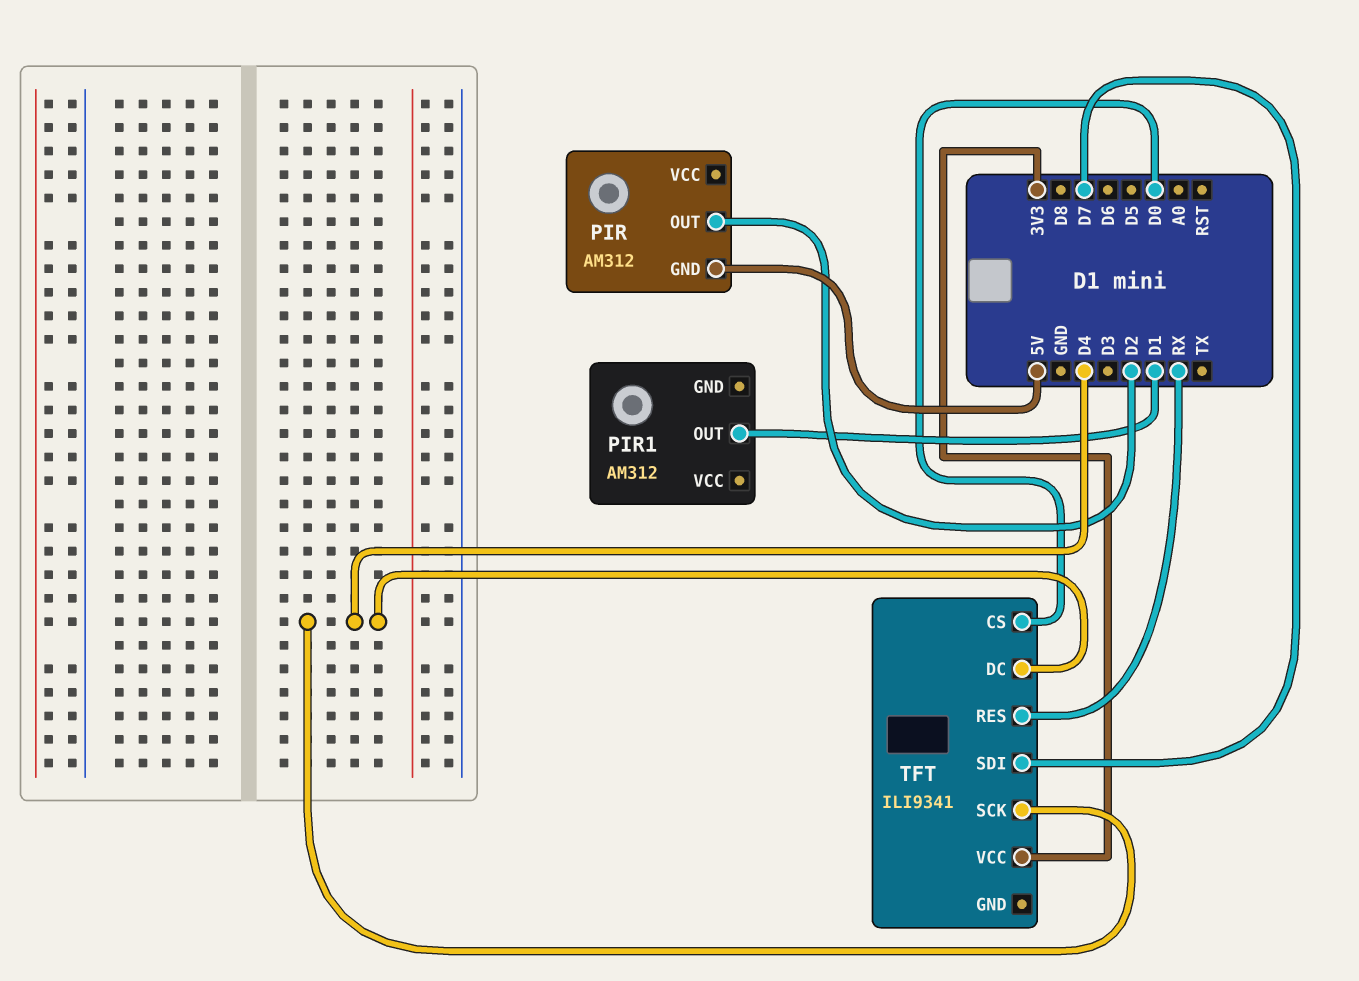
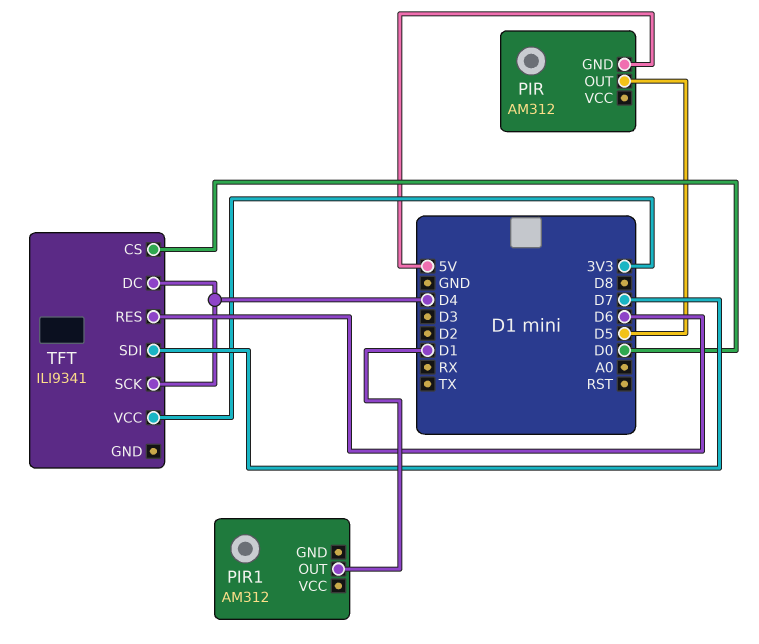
PIR pin OUT: D2 -> D5
TFT pin RES: RX -> D6

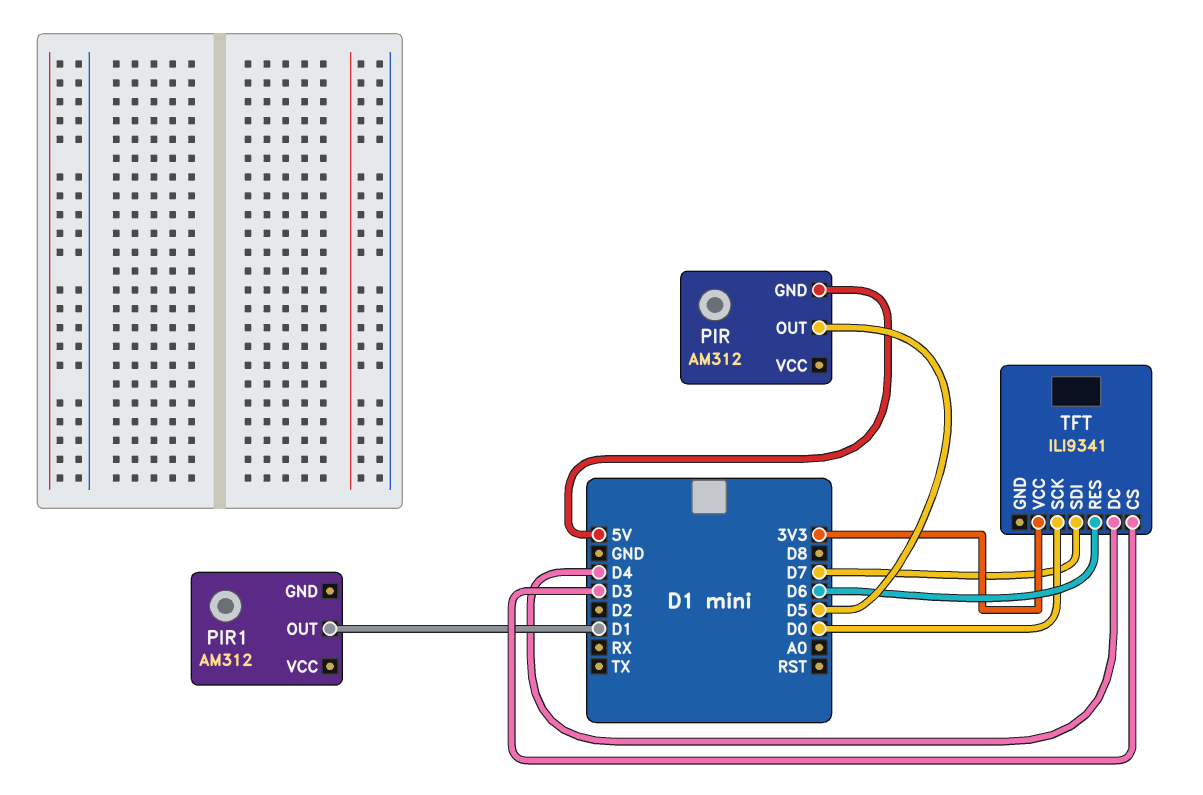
TFT pin CS: D0 -> D3
TFT pin SCK: D4 -> D0

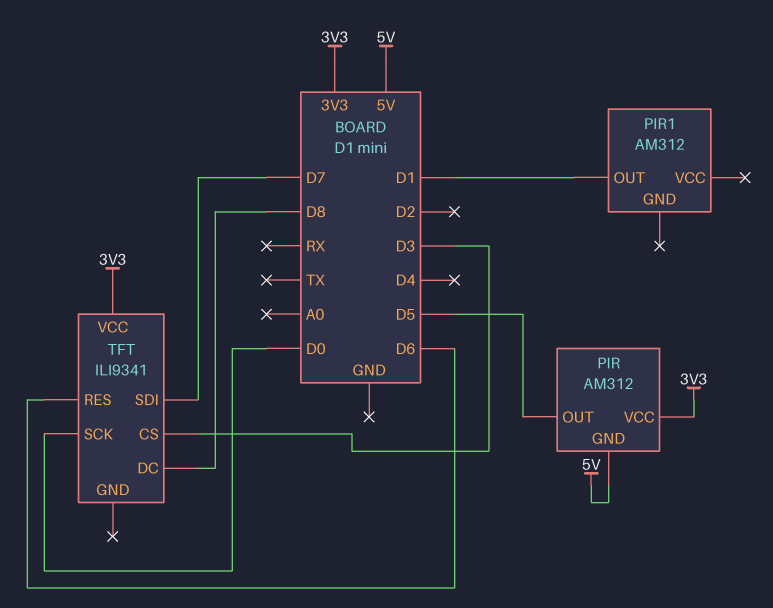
PIR pin VCC: none -> 3V3
TFT pin DC: D4 -> D8

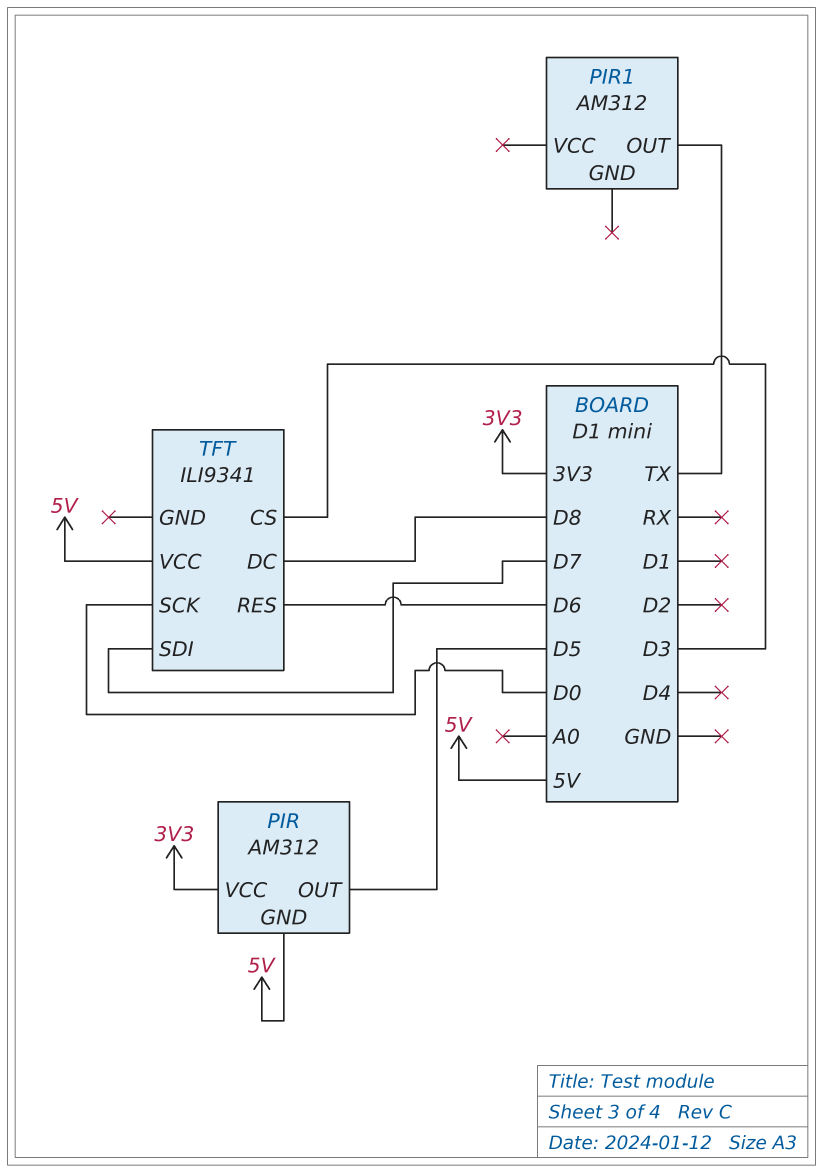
PIR1 pin OUT: D1 -> TX
TFT pin VCC: 3V3 -> 5V

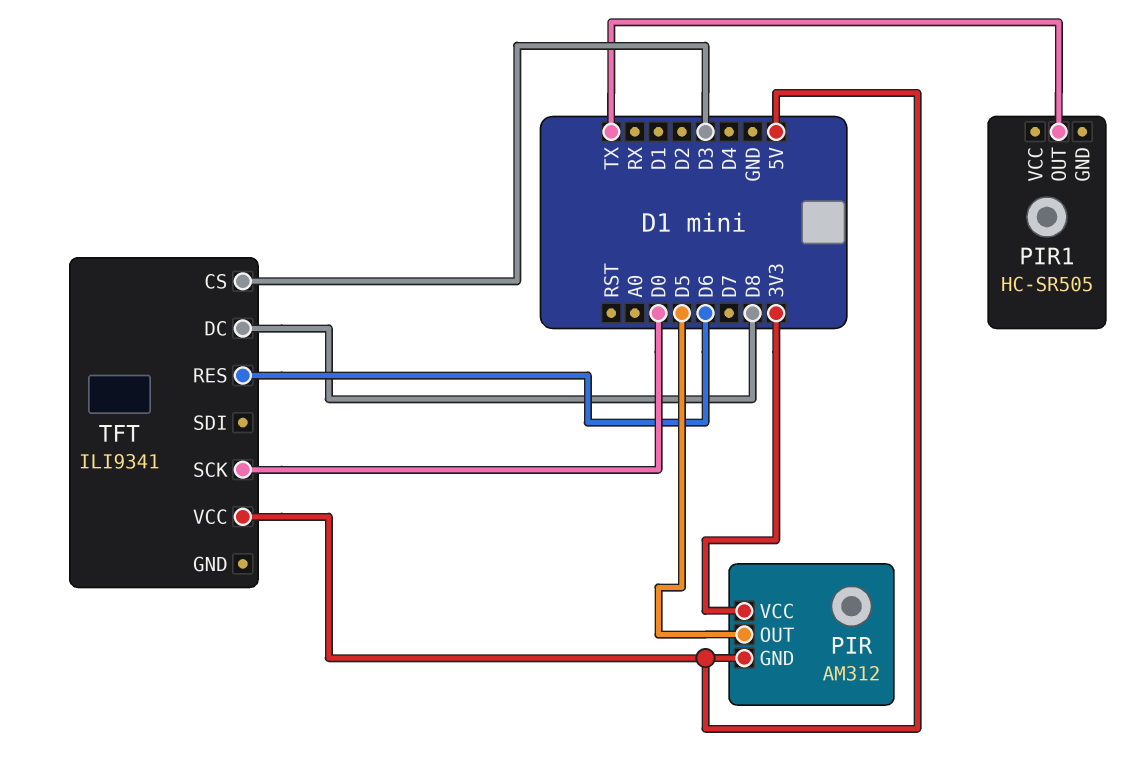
PIR1: AM312 -> HC-SR505
TFT pin SDI: D7 -> none

